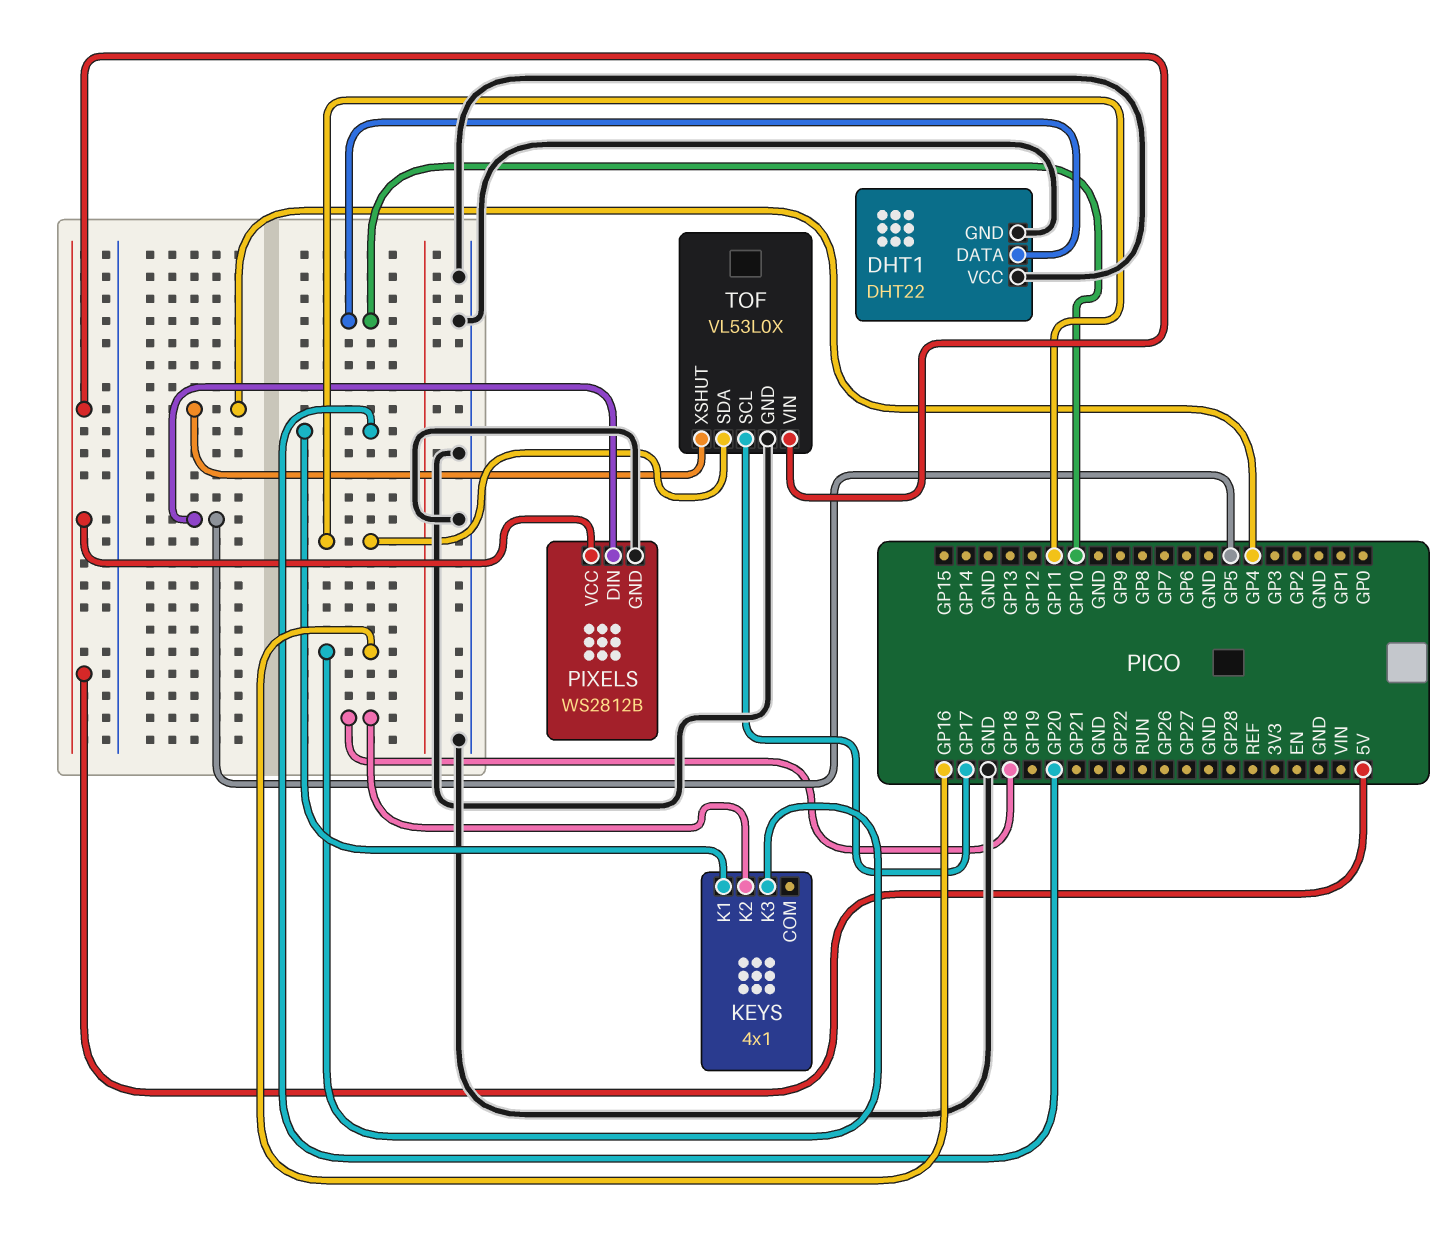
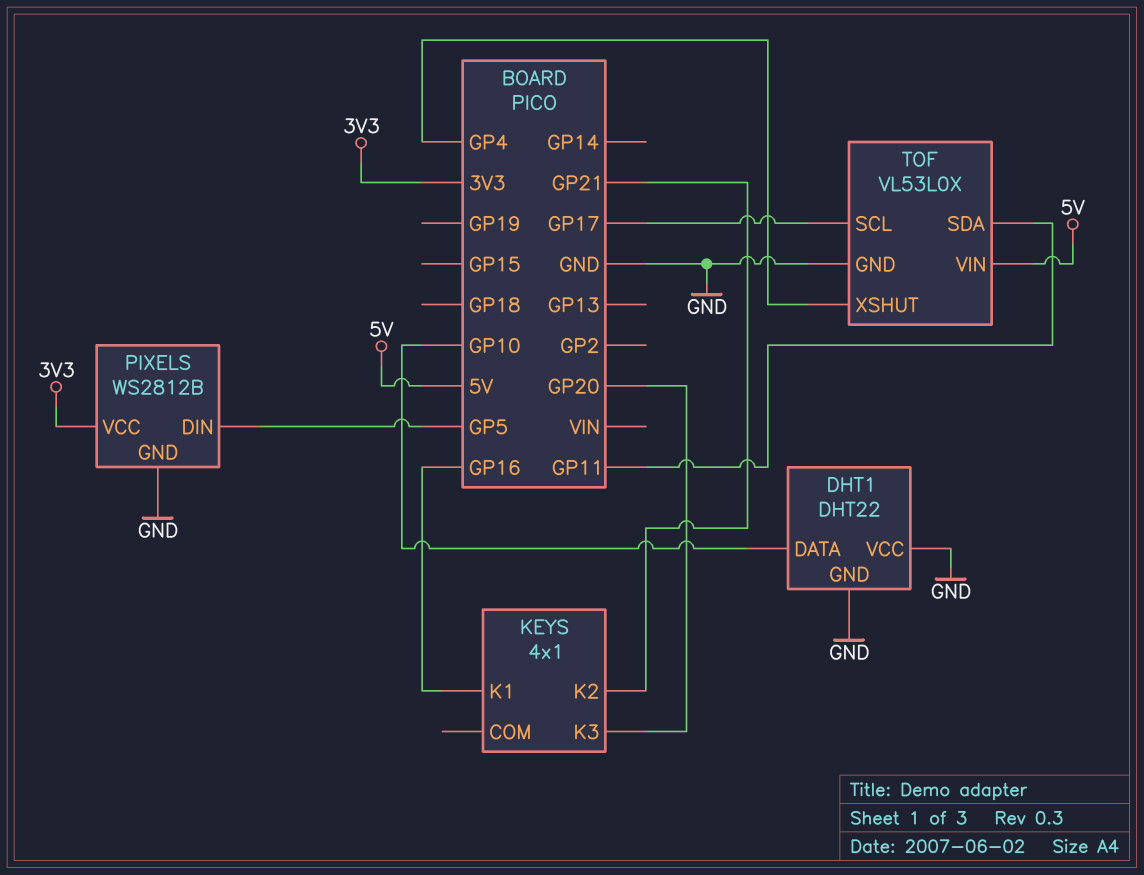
KEYS pin K1: GP20 -> GP16
KEYS pin K2: GP18 -> GP21
KEYS pin K3: GP16 -> GP20
PIXELS pin VCC: 5V -> 3V3

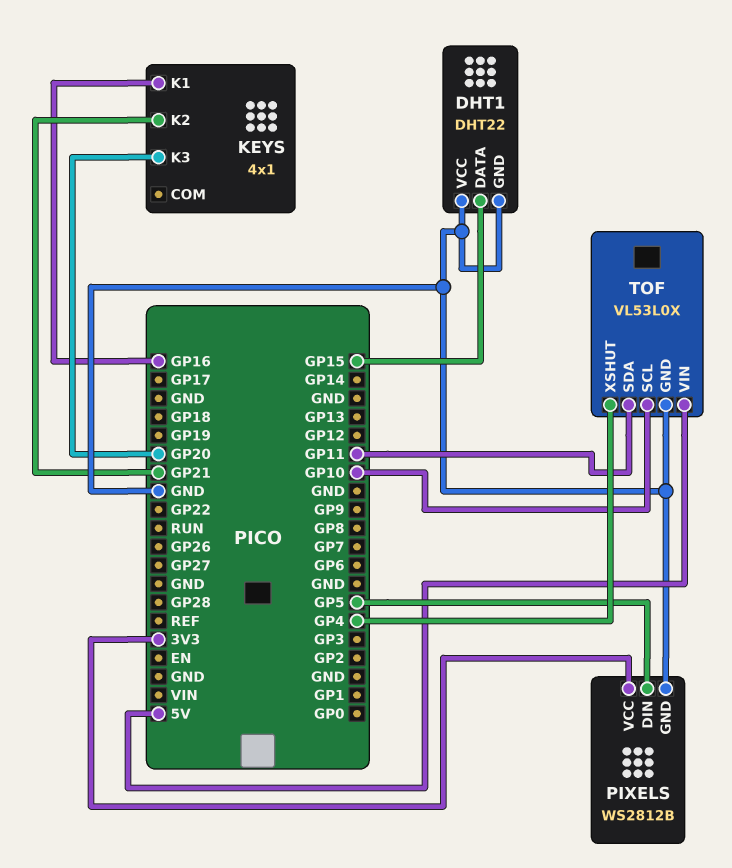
DHT1 pin DATA: GP10 -> GP15
TOF pin SCL: GP17 -> GP10

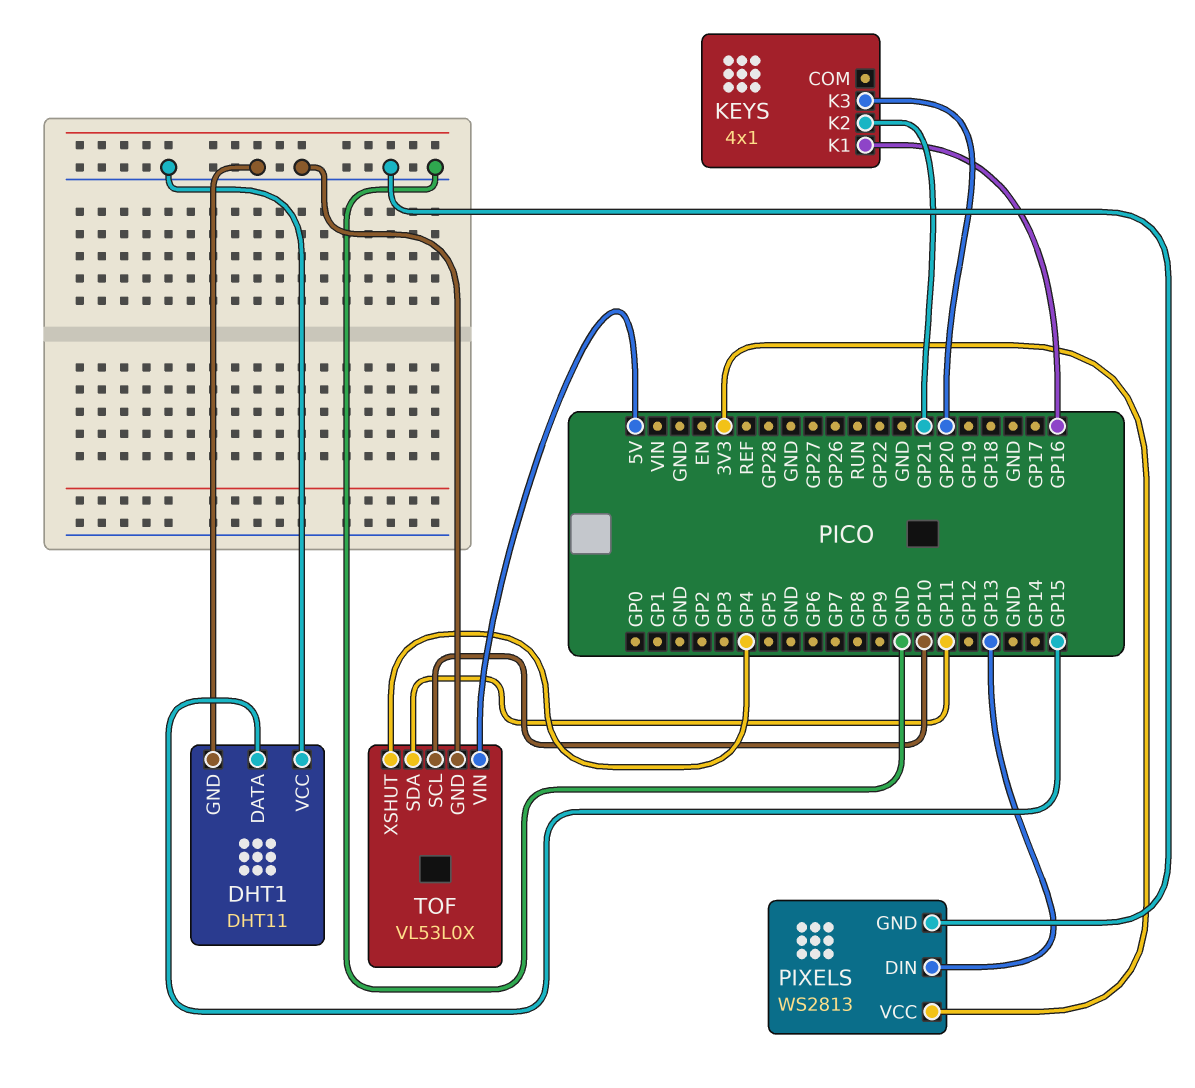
DHT1: DHT22 -> DHT11
PIXELS: WS2812B -> WS2813
PIXELS pin DIN: GP5 -> GP13

